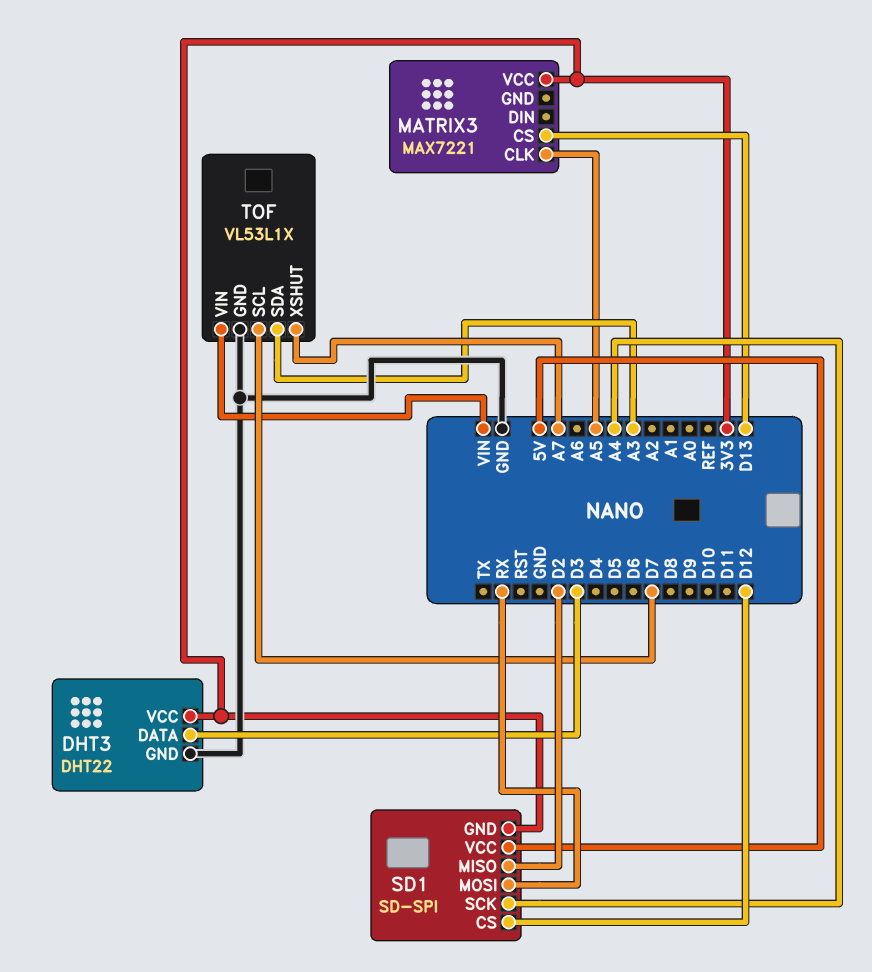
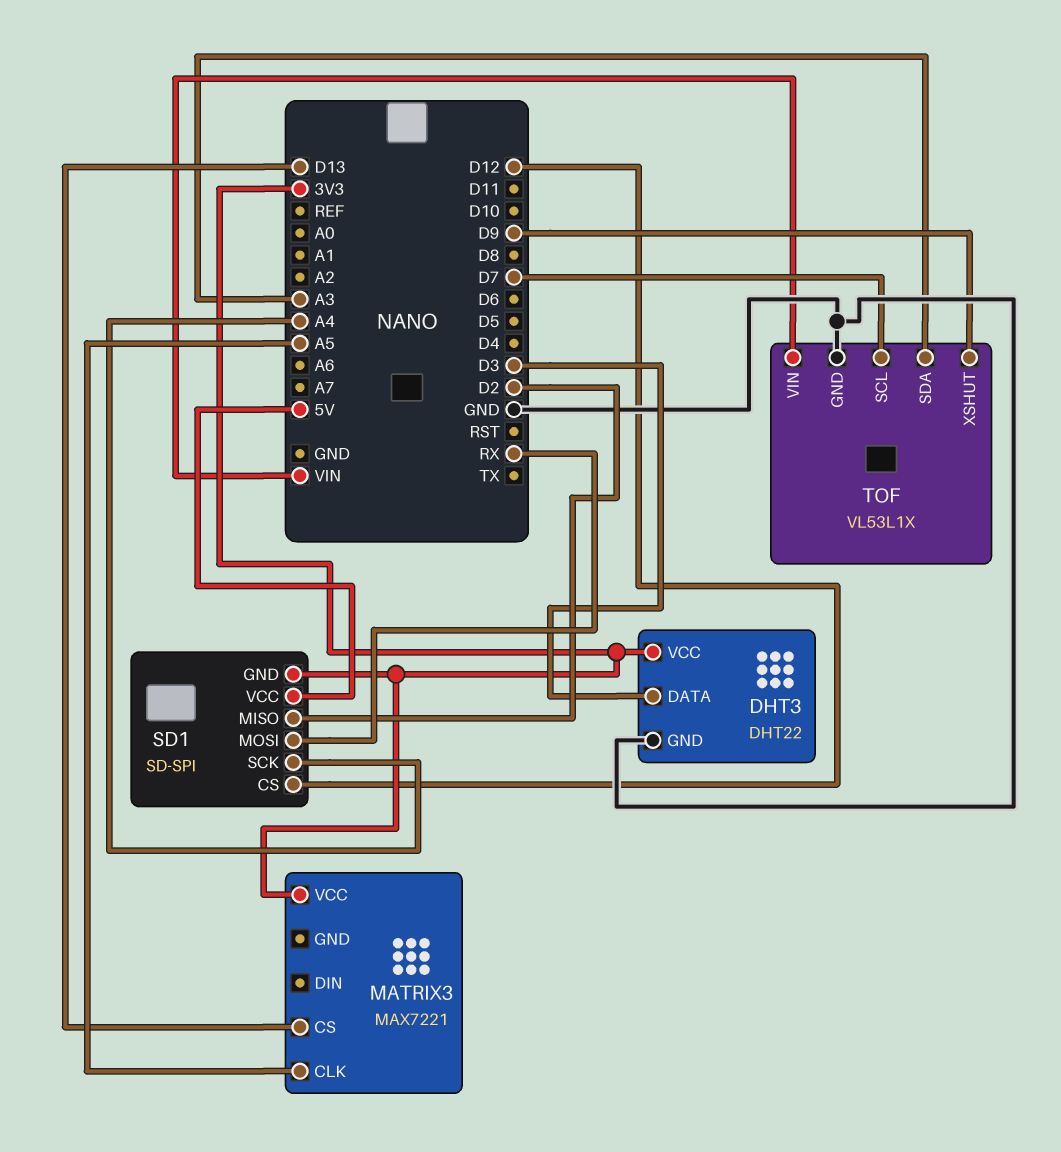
TOF pin XSHUT: A7 -> D9

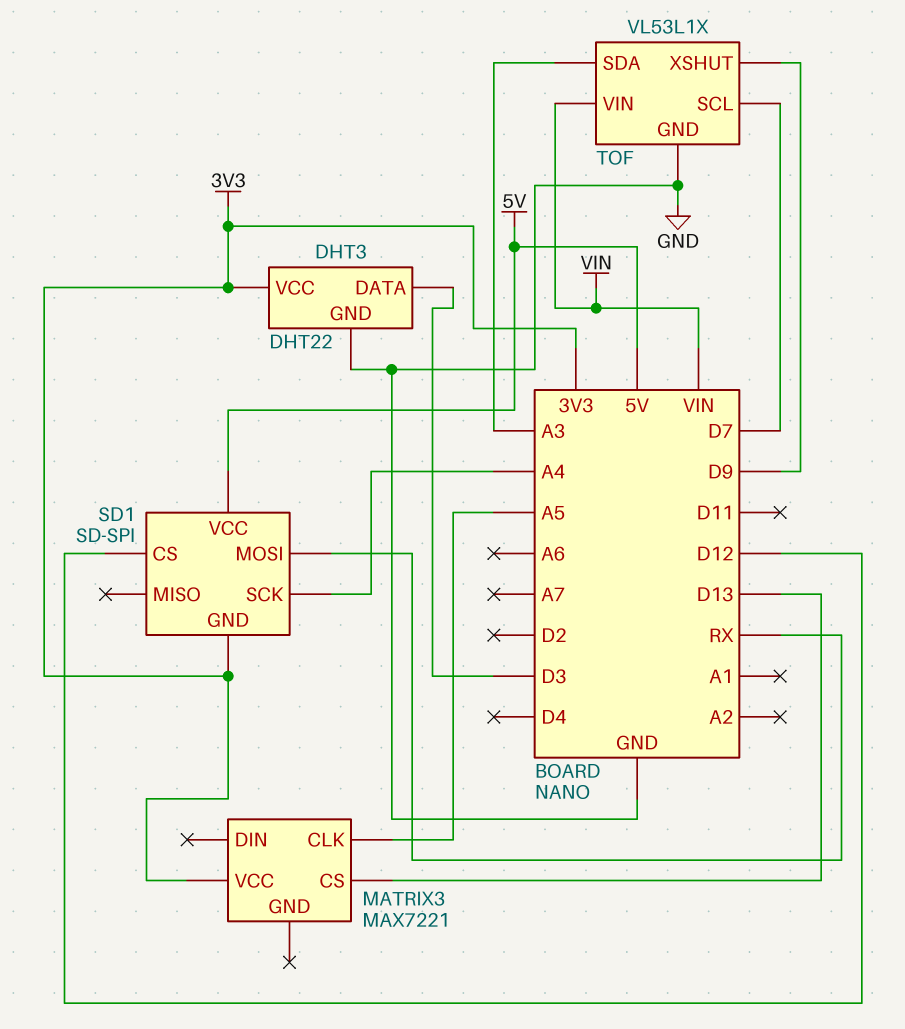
SD1 pin MISO: D2 -> none

